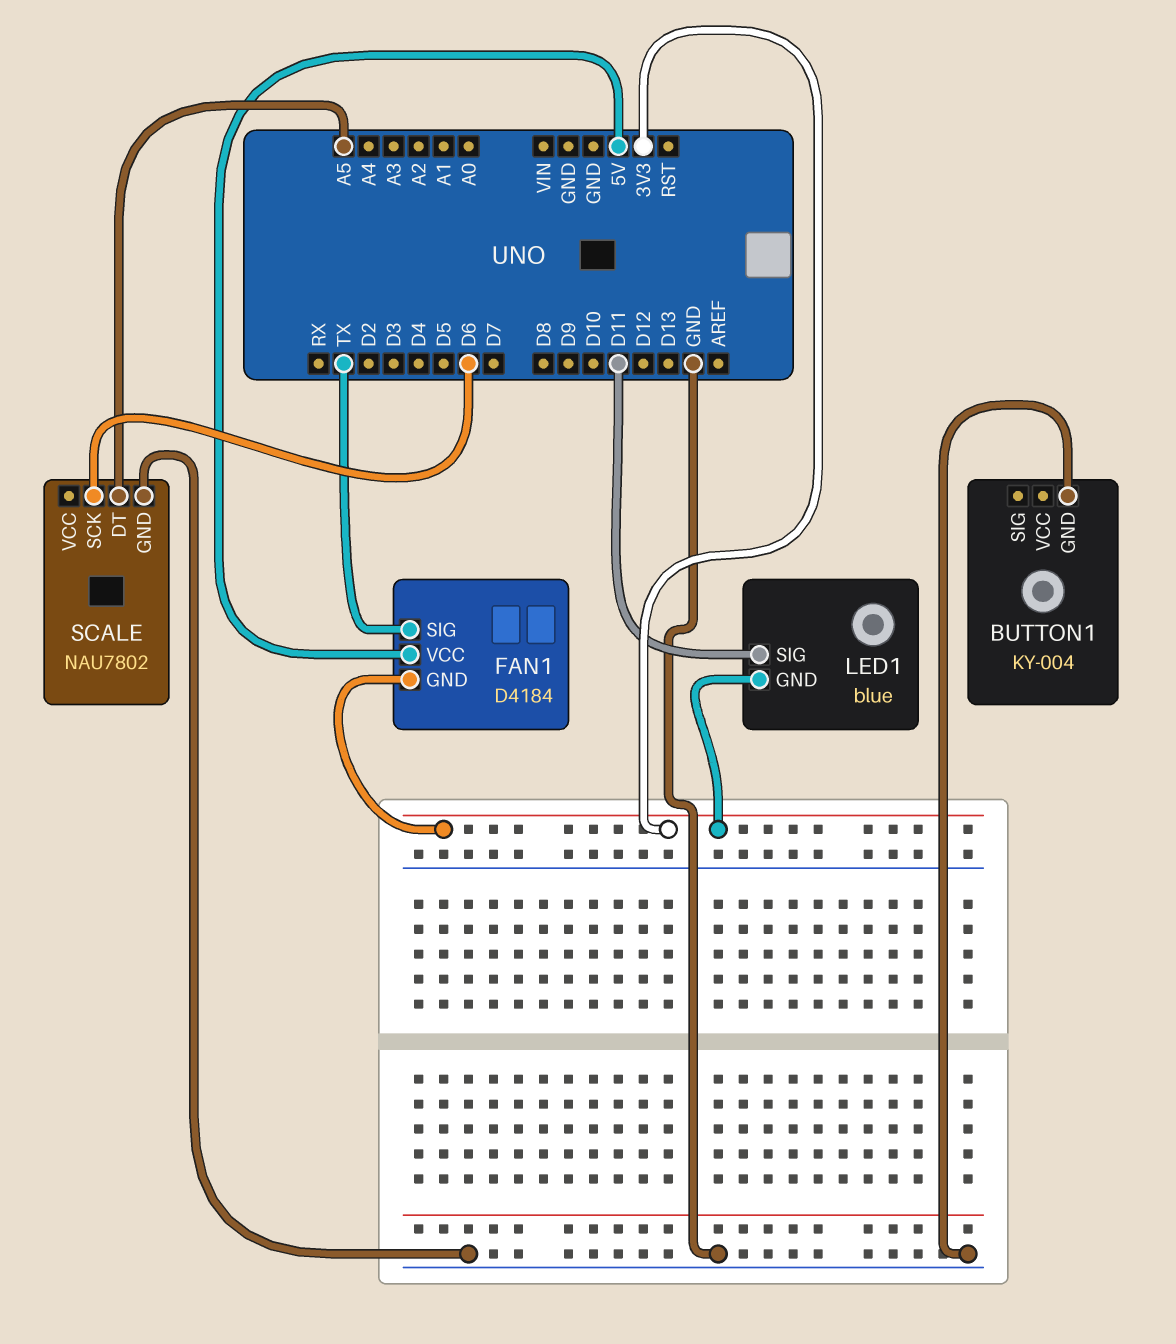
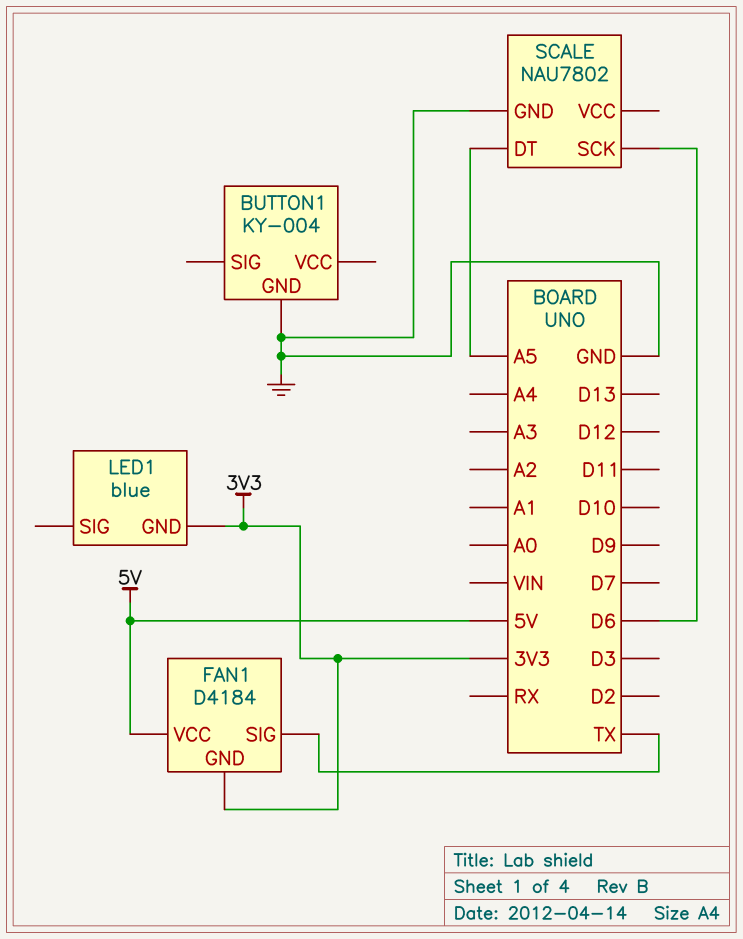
LED1 pin SIG: D11 -> none

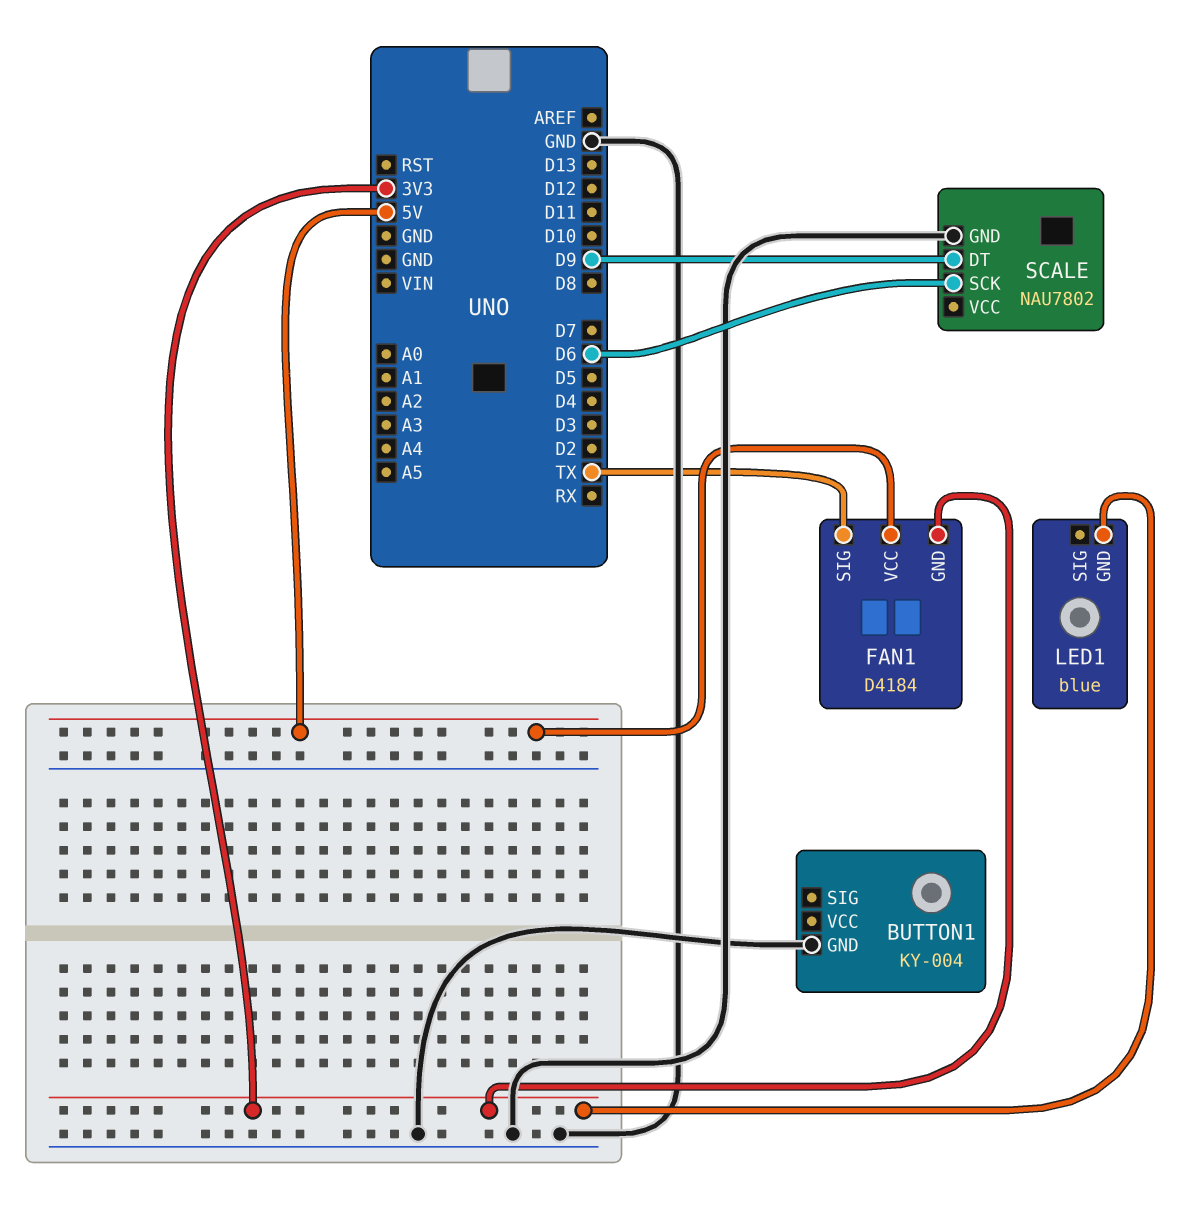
SCALE pin DT: A5 -> D9

